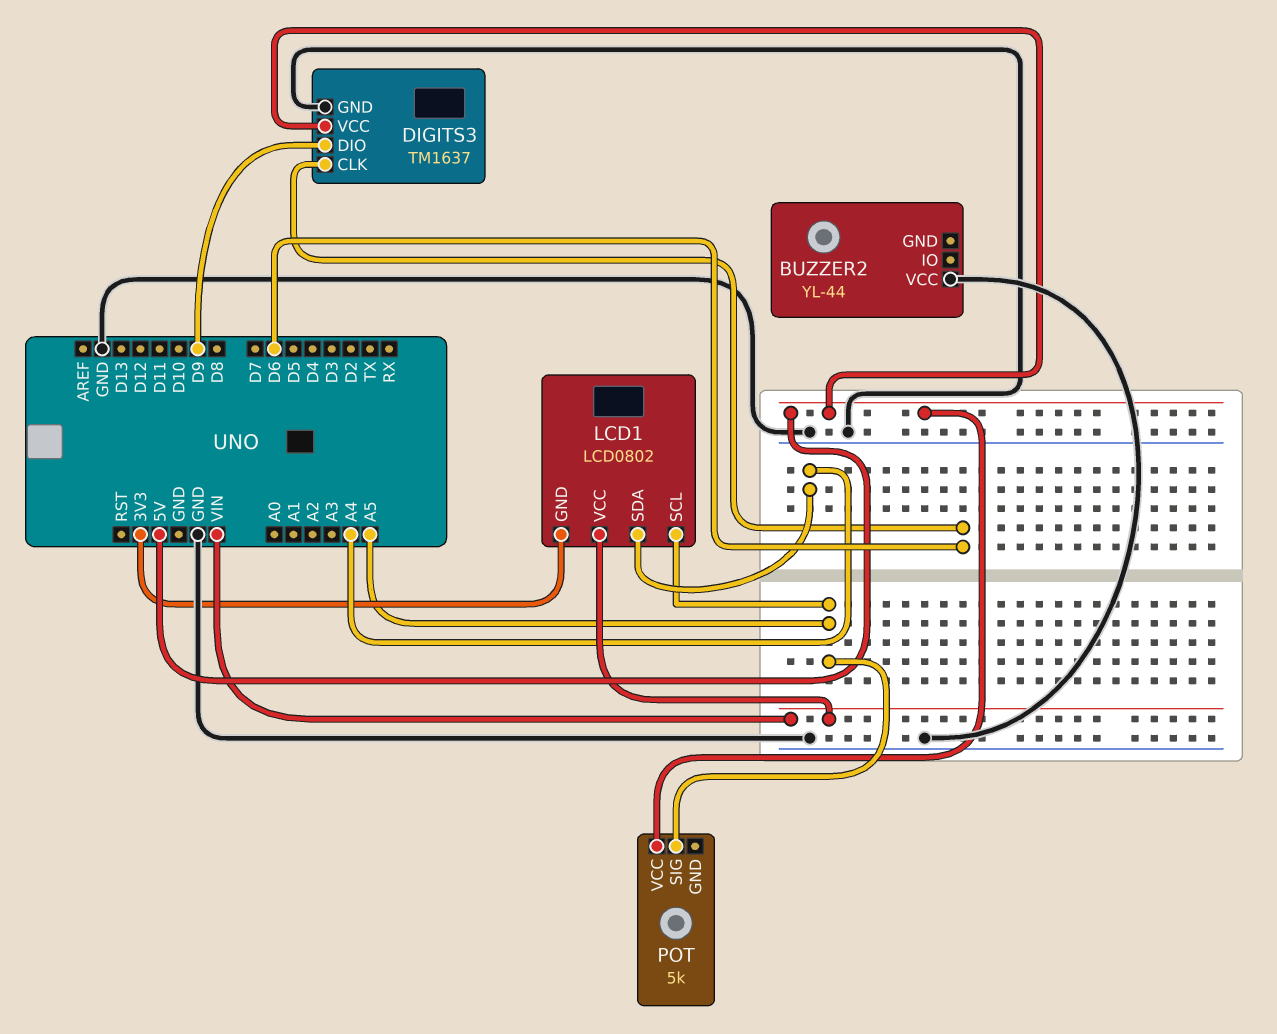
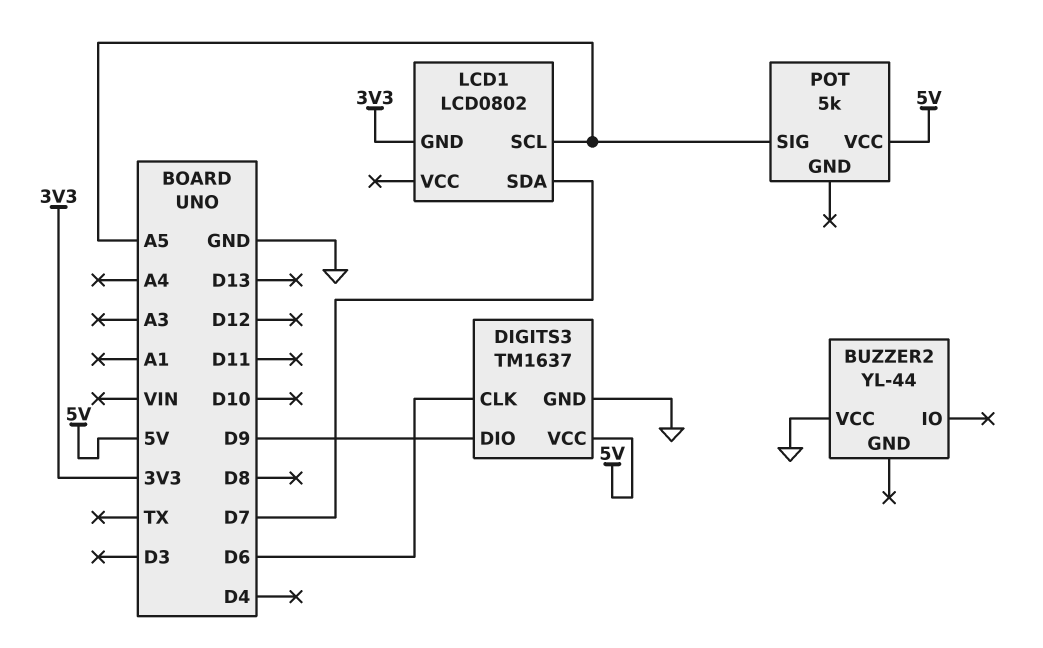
LCD1 pin SDA: A4 -> D7
LCD1 pin VCC: VIN -> none

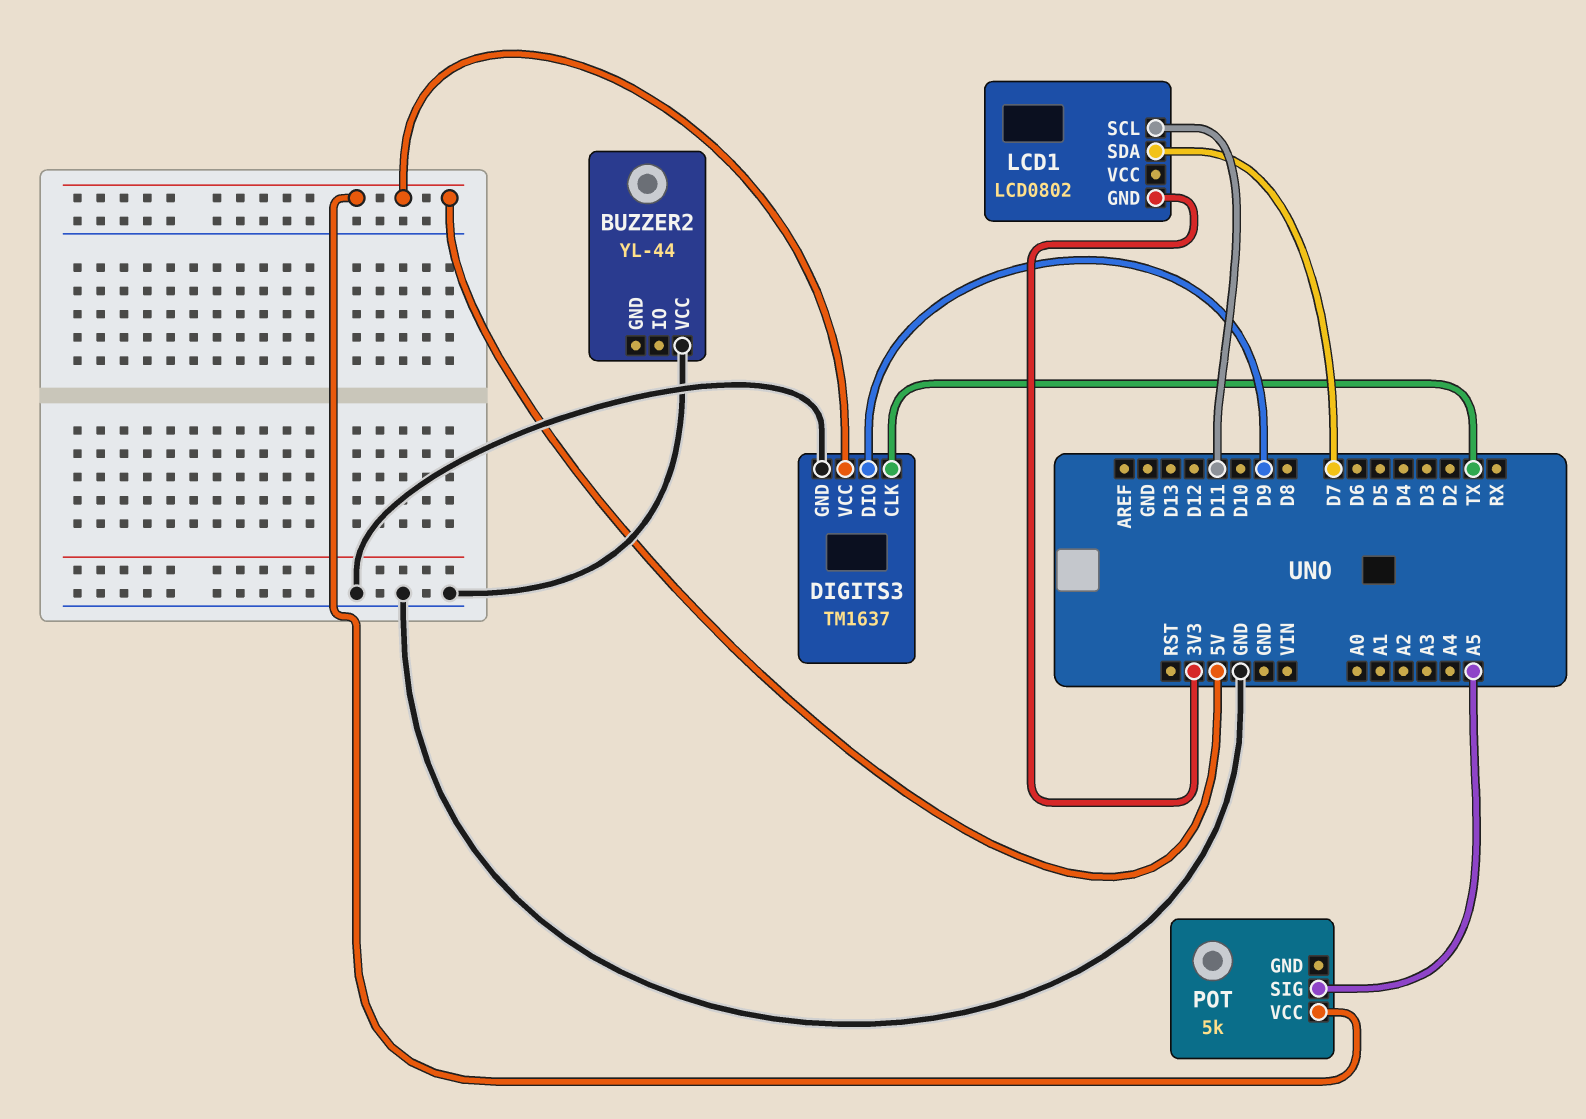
DIGITS3 pin CLK: D6 -> TX
LCD1 pin SCL: A5 -> D11

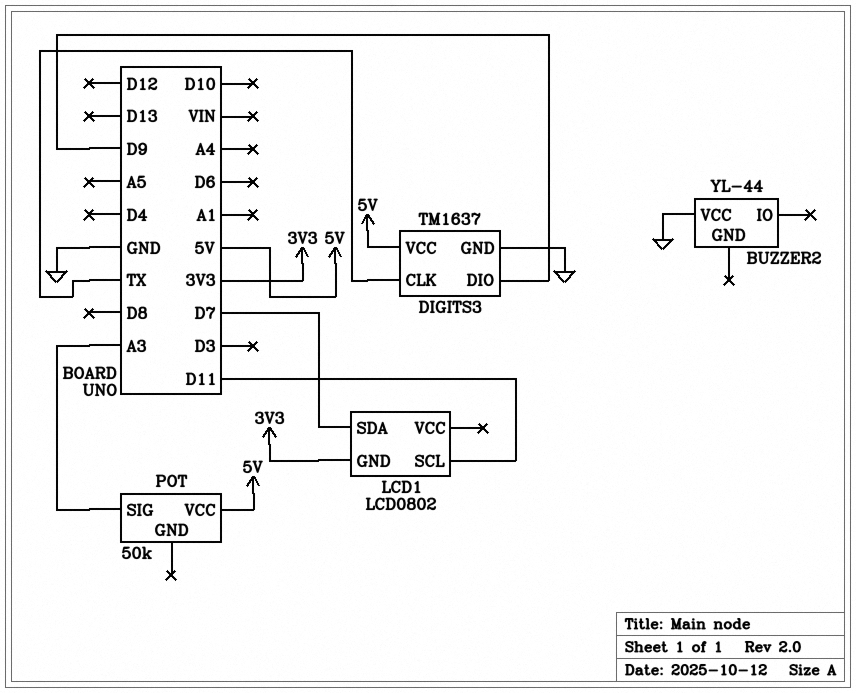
POT: 5k -> 50k
POT pin SIG: A5 -> A3

